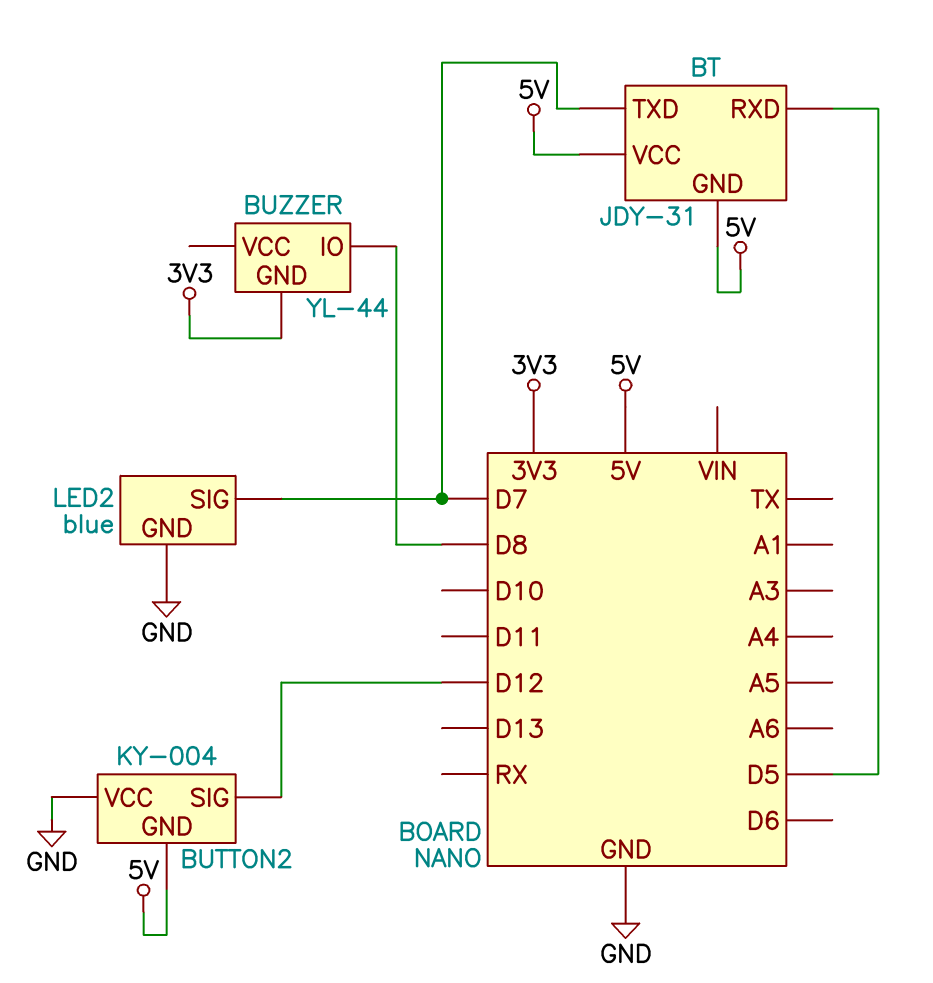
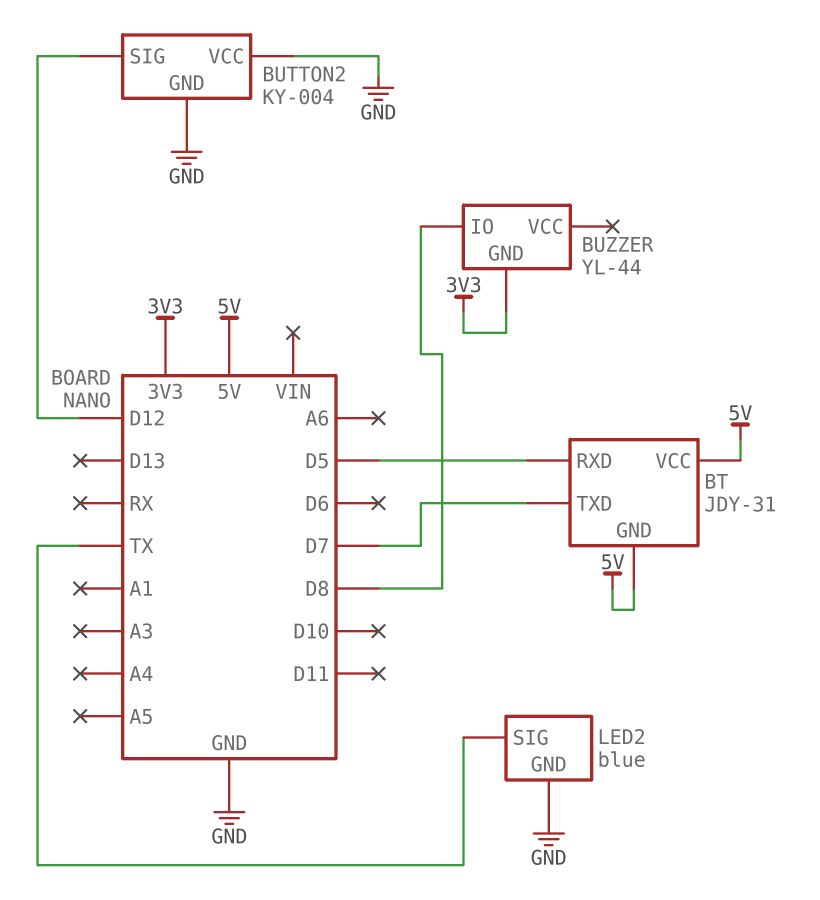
BUTTON2 pin GND: 5V -> GND
LED2 pin SIG: D7 -> TX

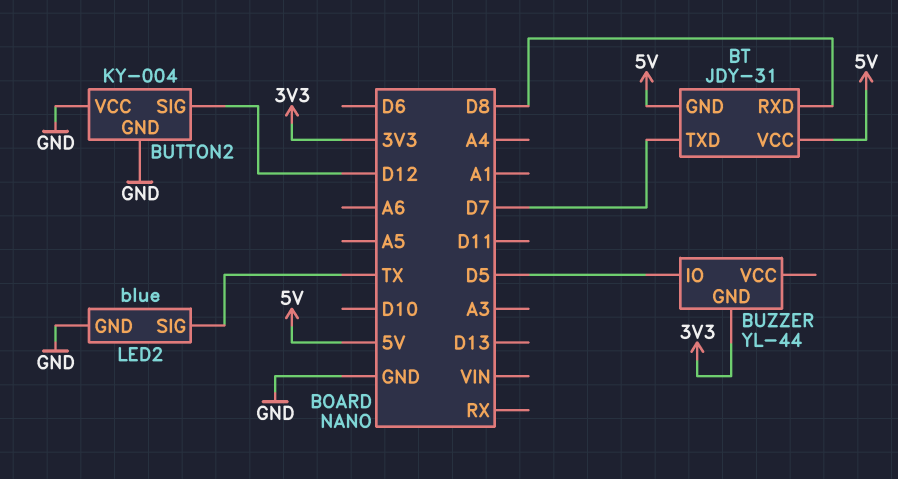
BT pin RXD: D5 -> D8
BUZZER pin IO: D8 -> D5

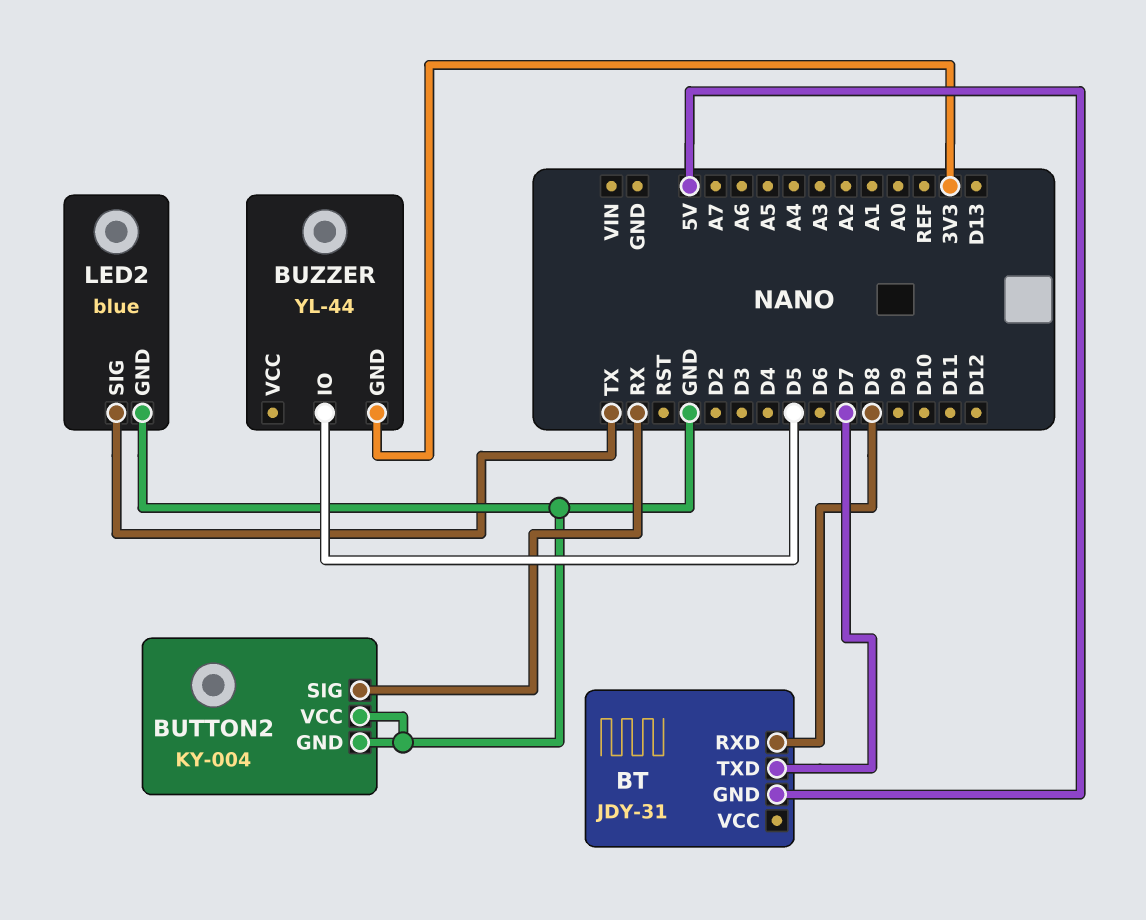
BT pin VCC: 5V -> none
BUTTON2 pin SIG: D12 -> RX

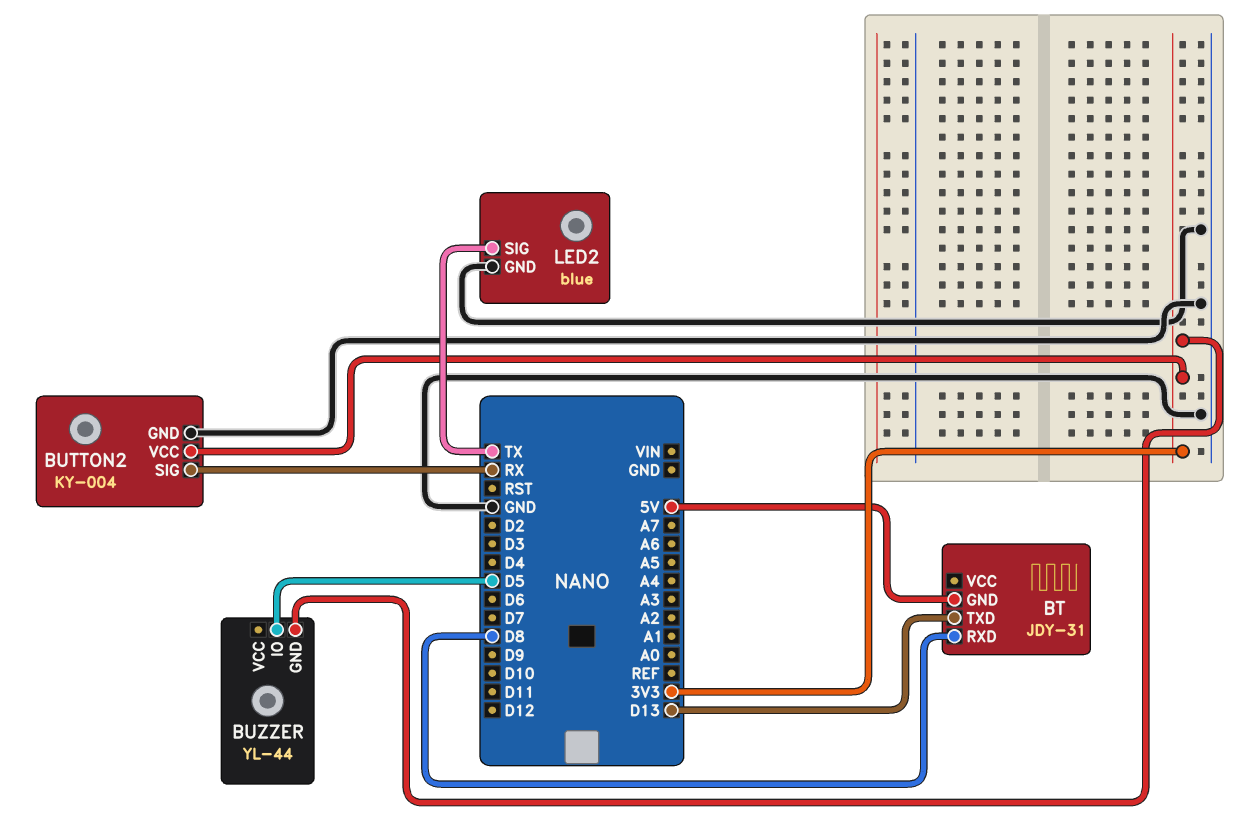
BT pin TXD: D7 -> D13
BUTTON2 pin VCC: GND -> 3V3

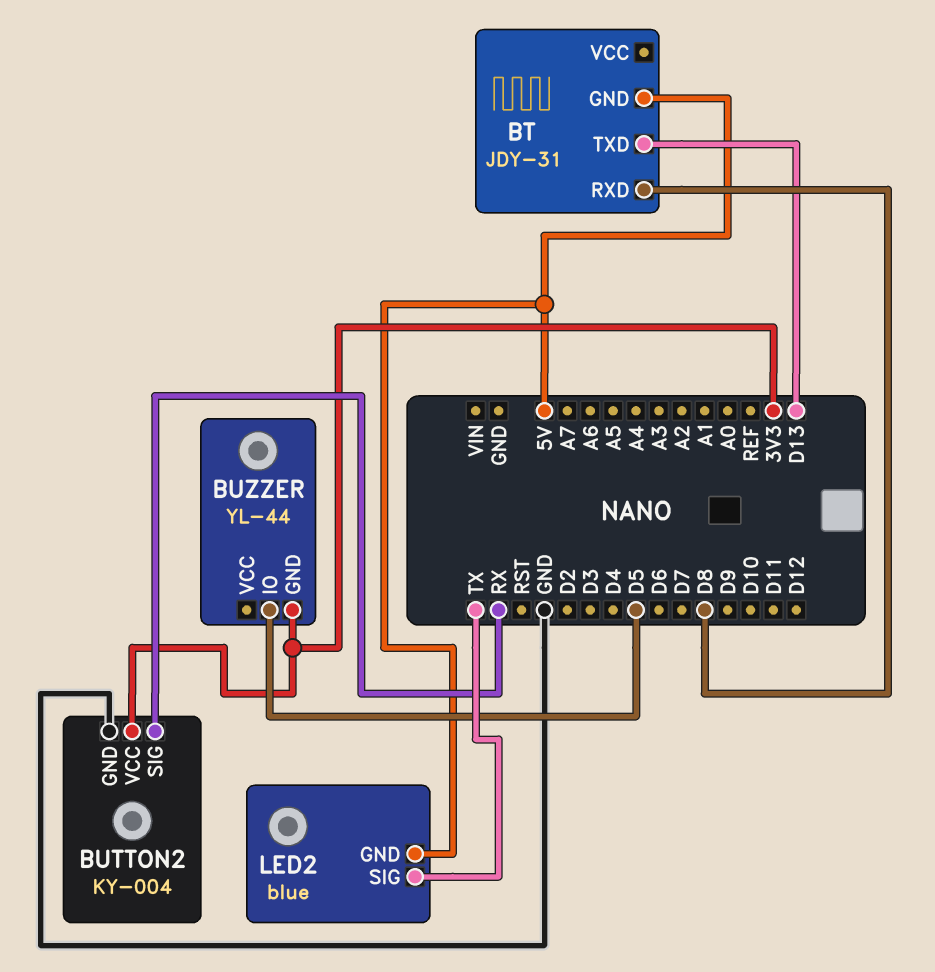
LED2 pin GND: GND -> 5V

